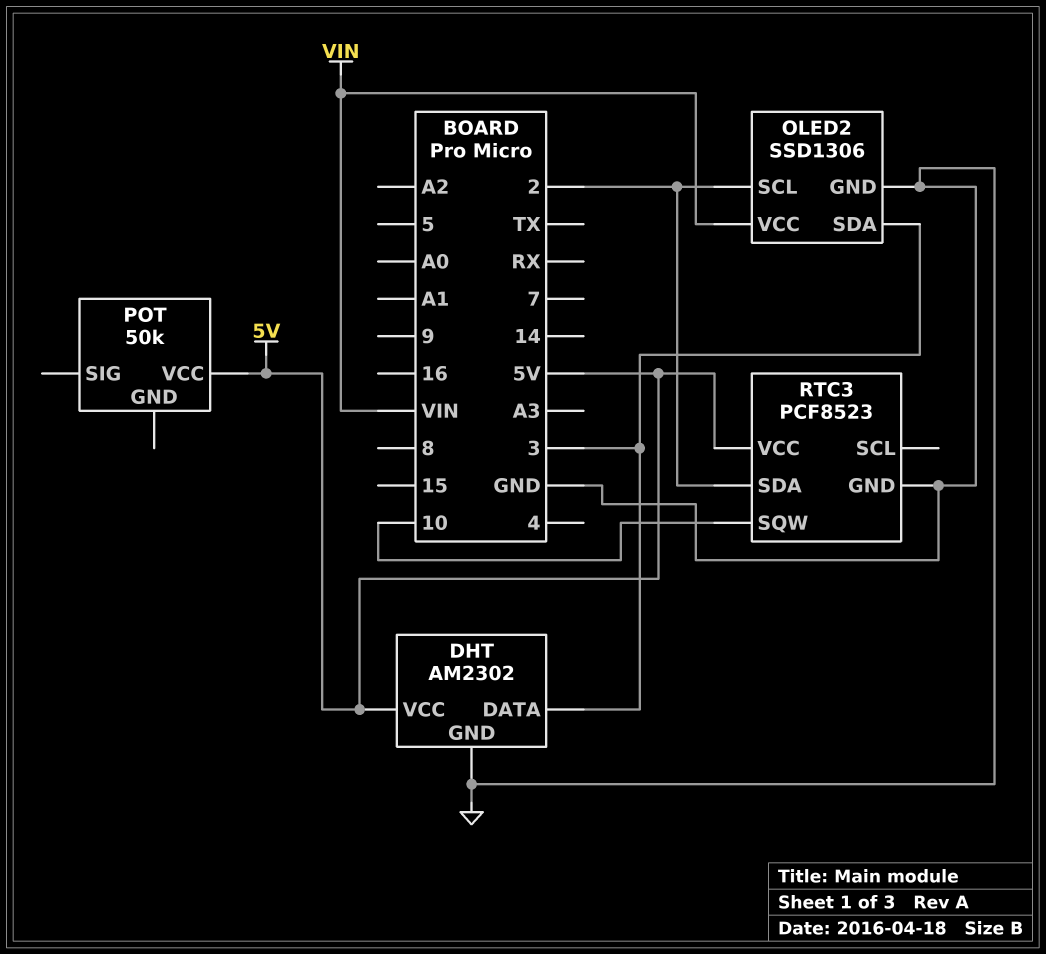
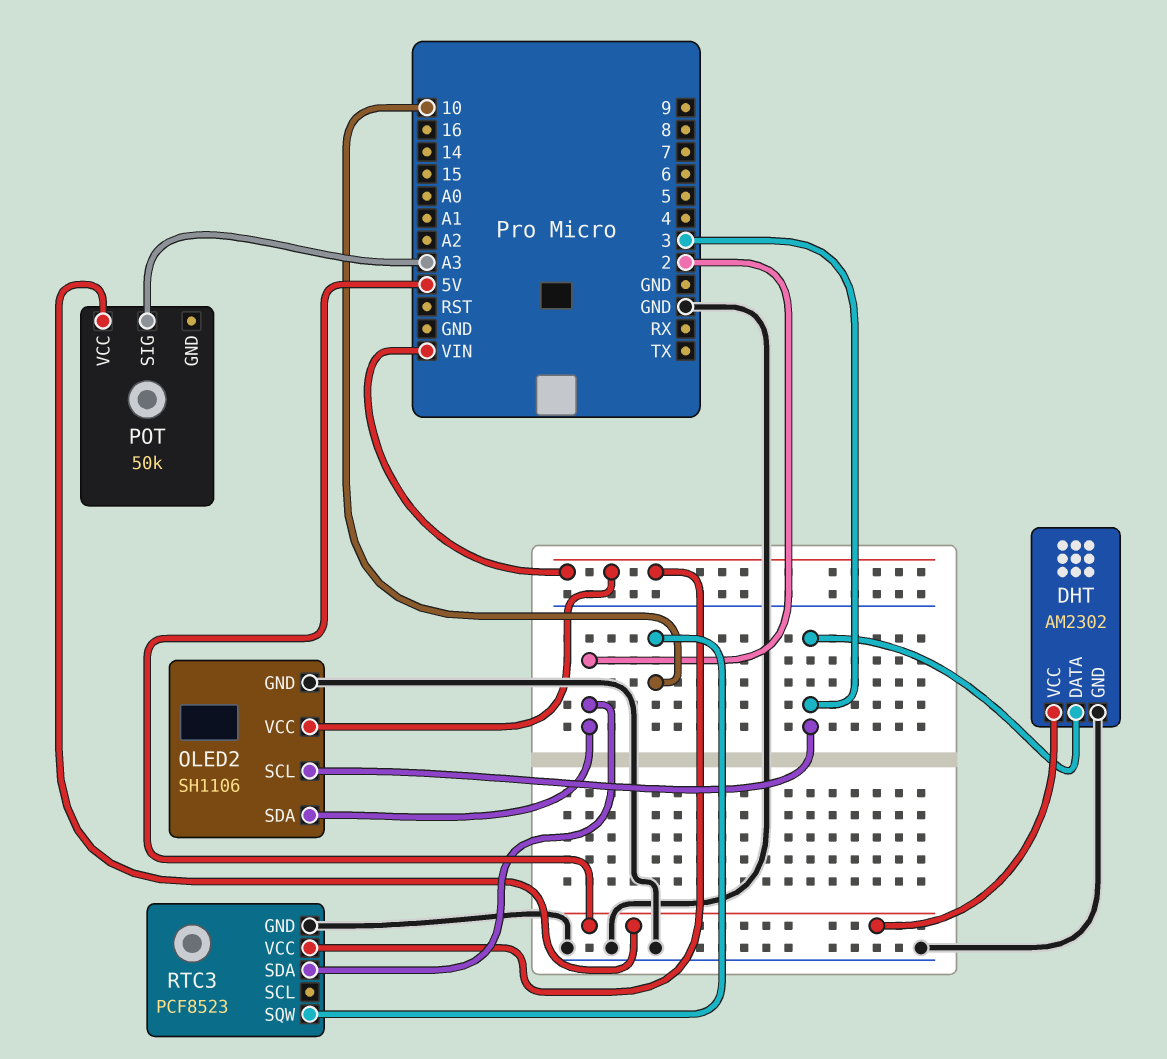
OLED2: SSD1306 -> SH1106
OLED2 pin SCL: 2 -> 3
OLED2 pin SDA: 3 -> 2
POT pin SIG: none -> A3
RTC3 pin VCC: 5V -> VIN

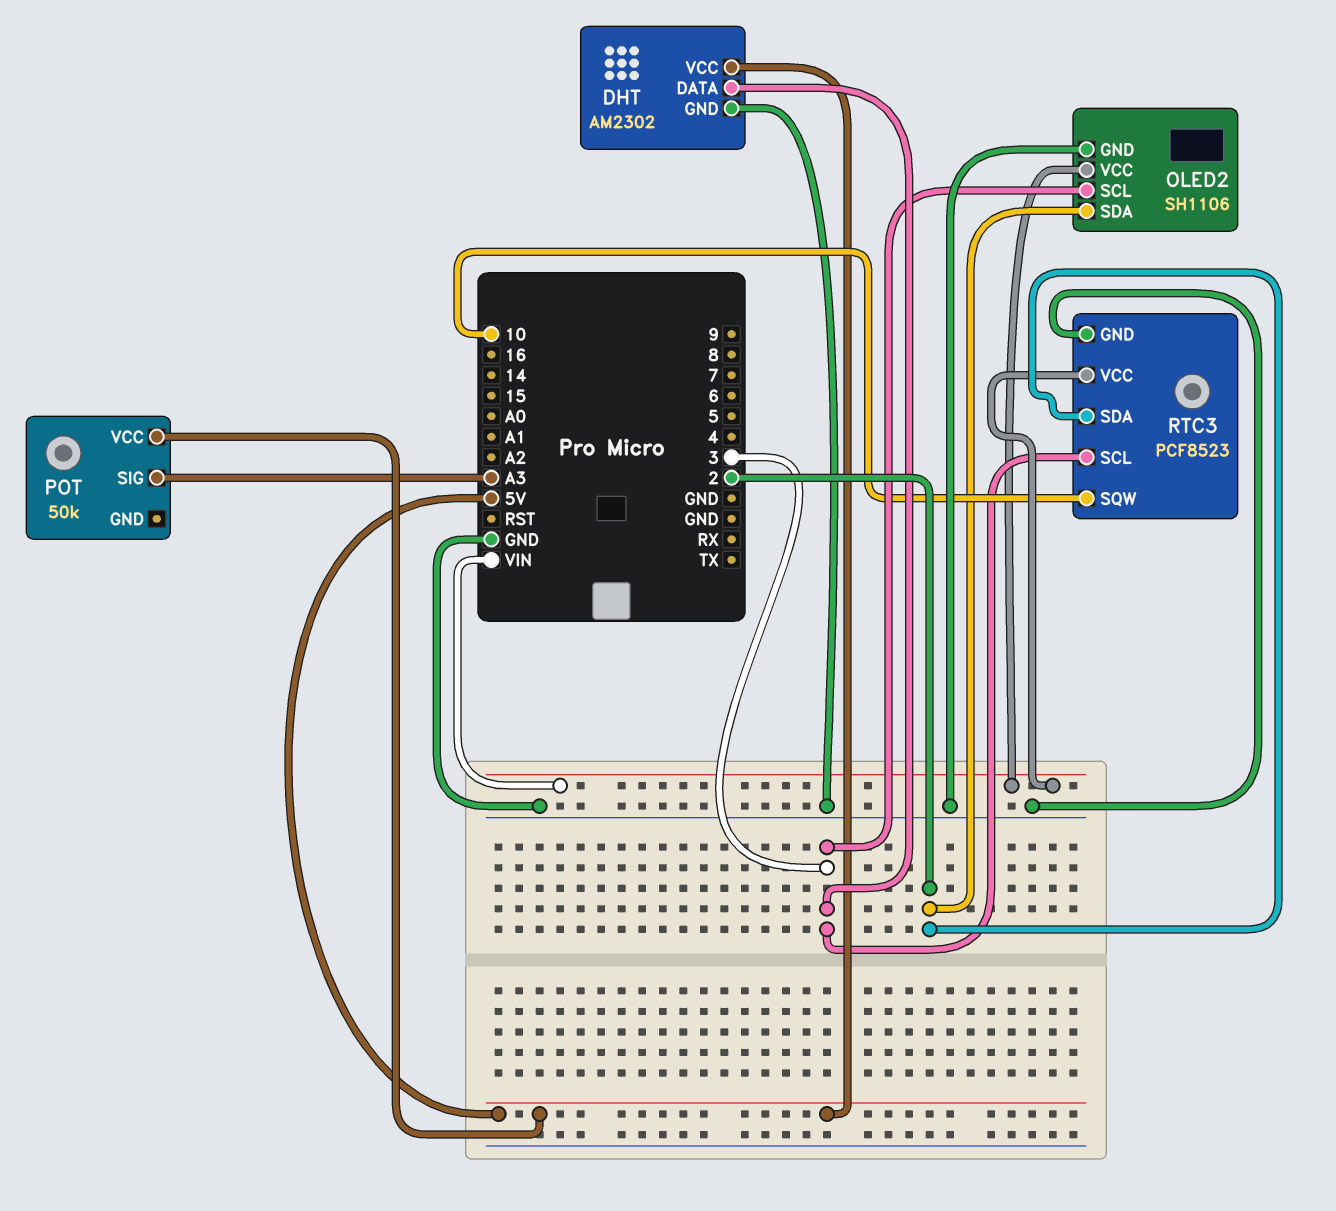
RTC3 pin SCL: none -> 3

